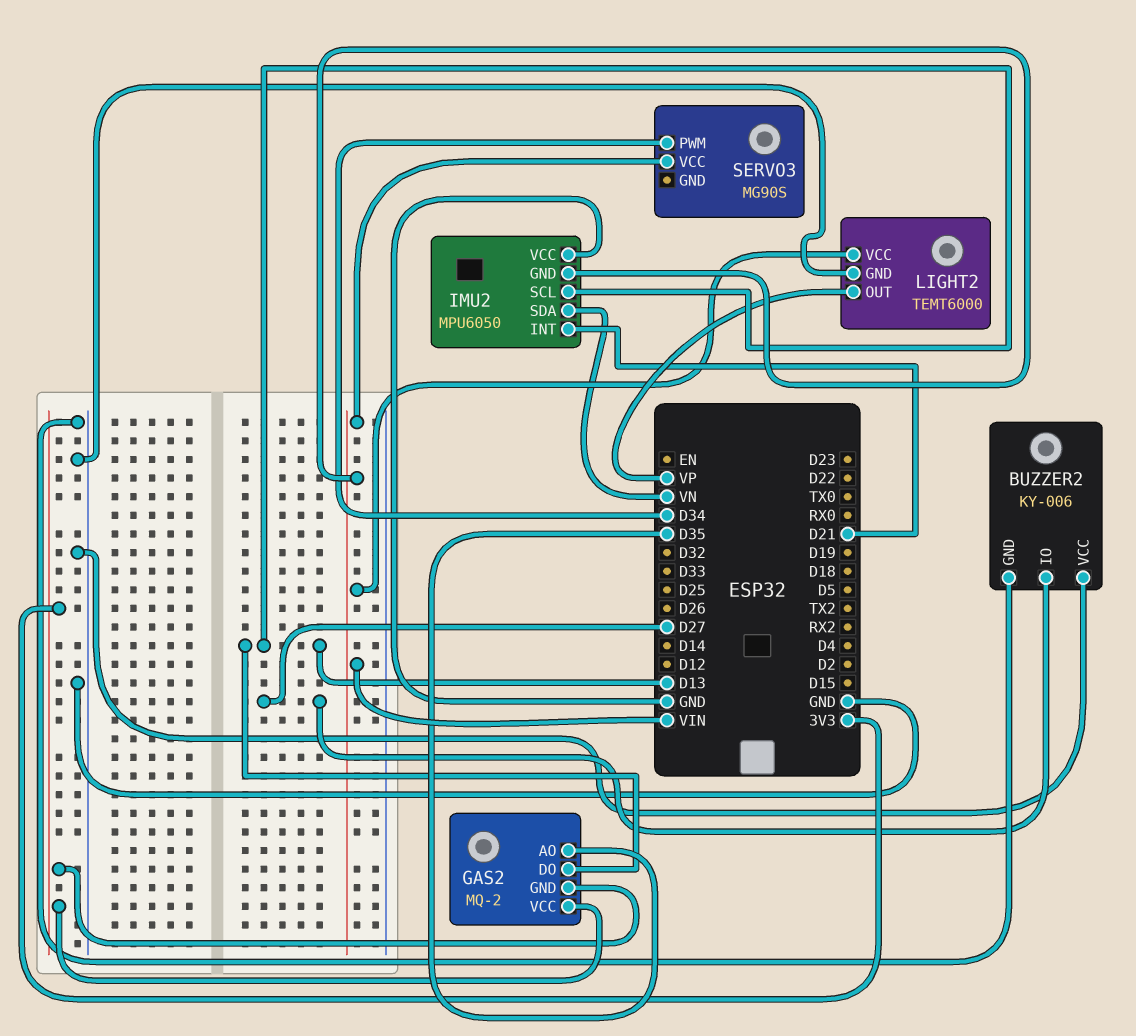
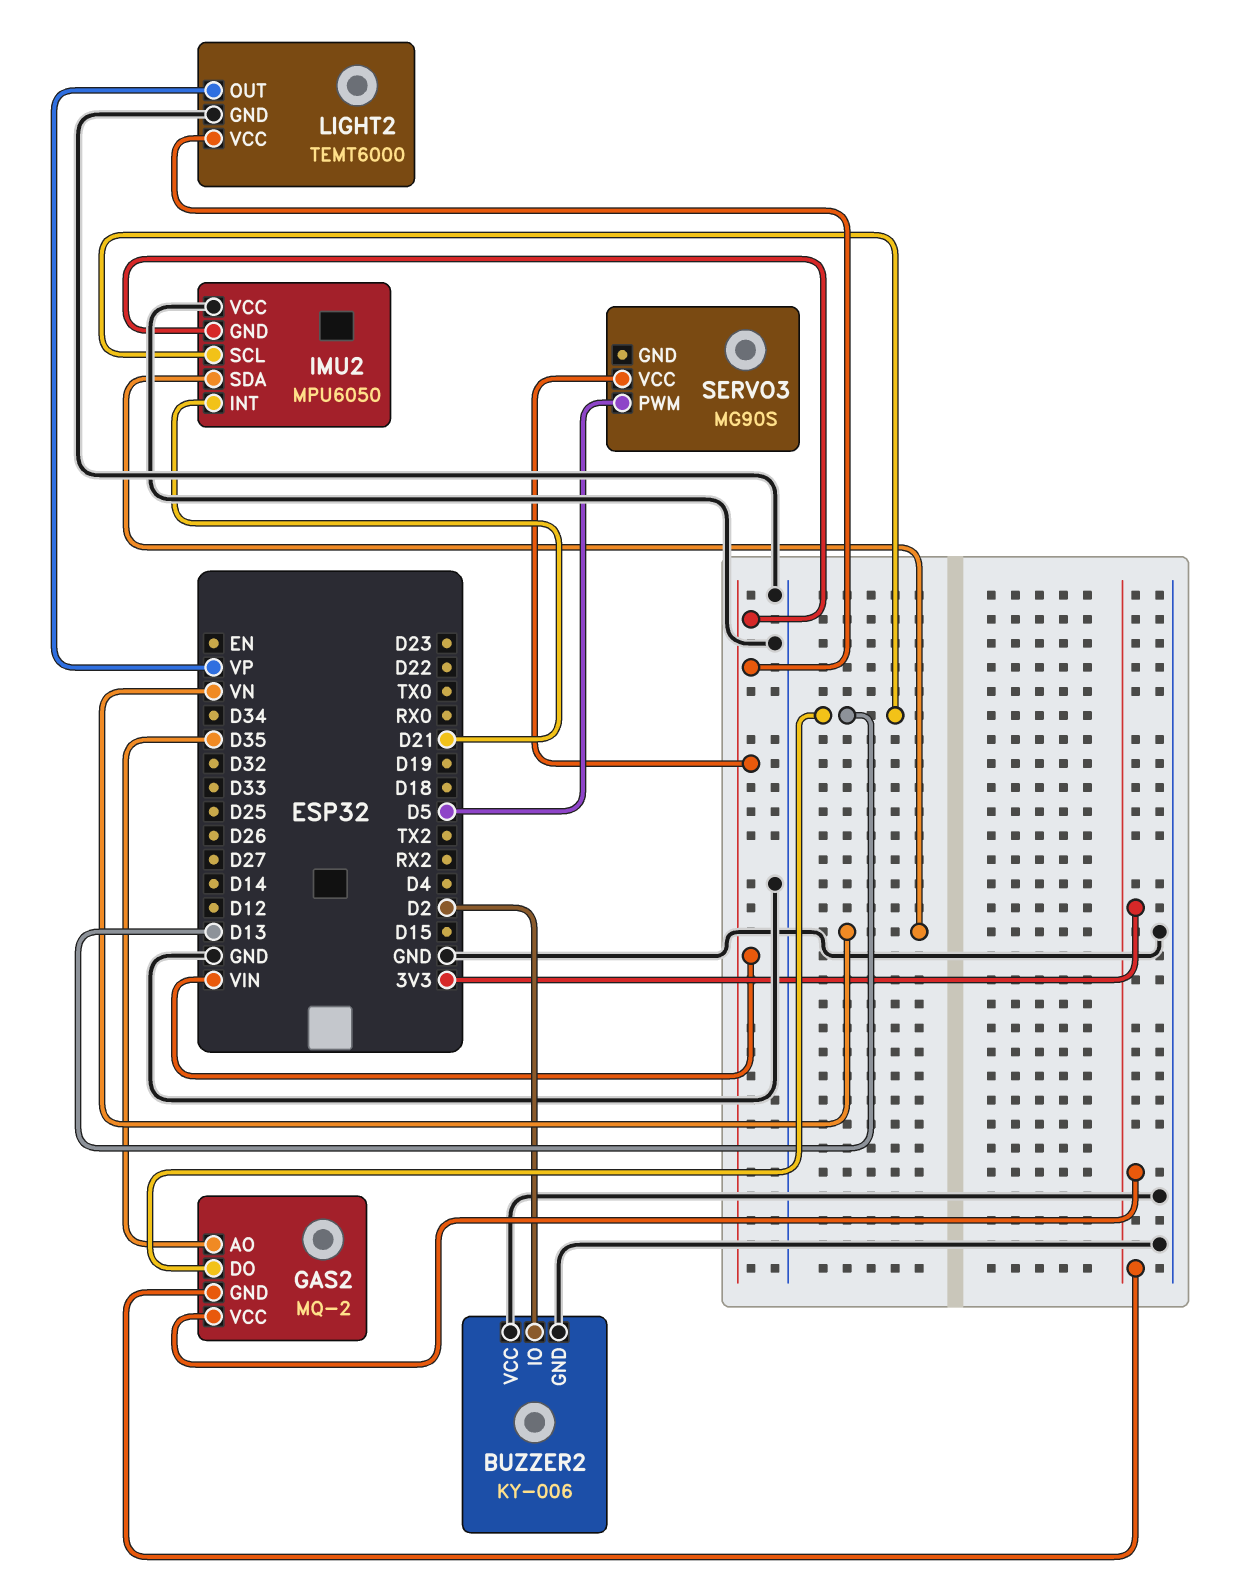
BUZZER2 pin IO: D27 -> D2
SERVO3 pin PWM: D34 -> D5

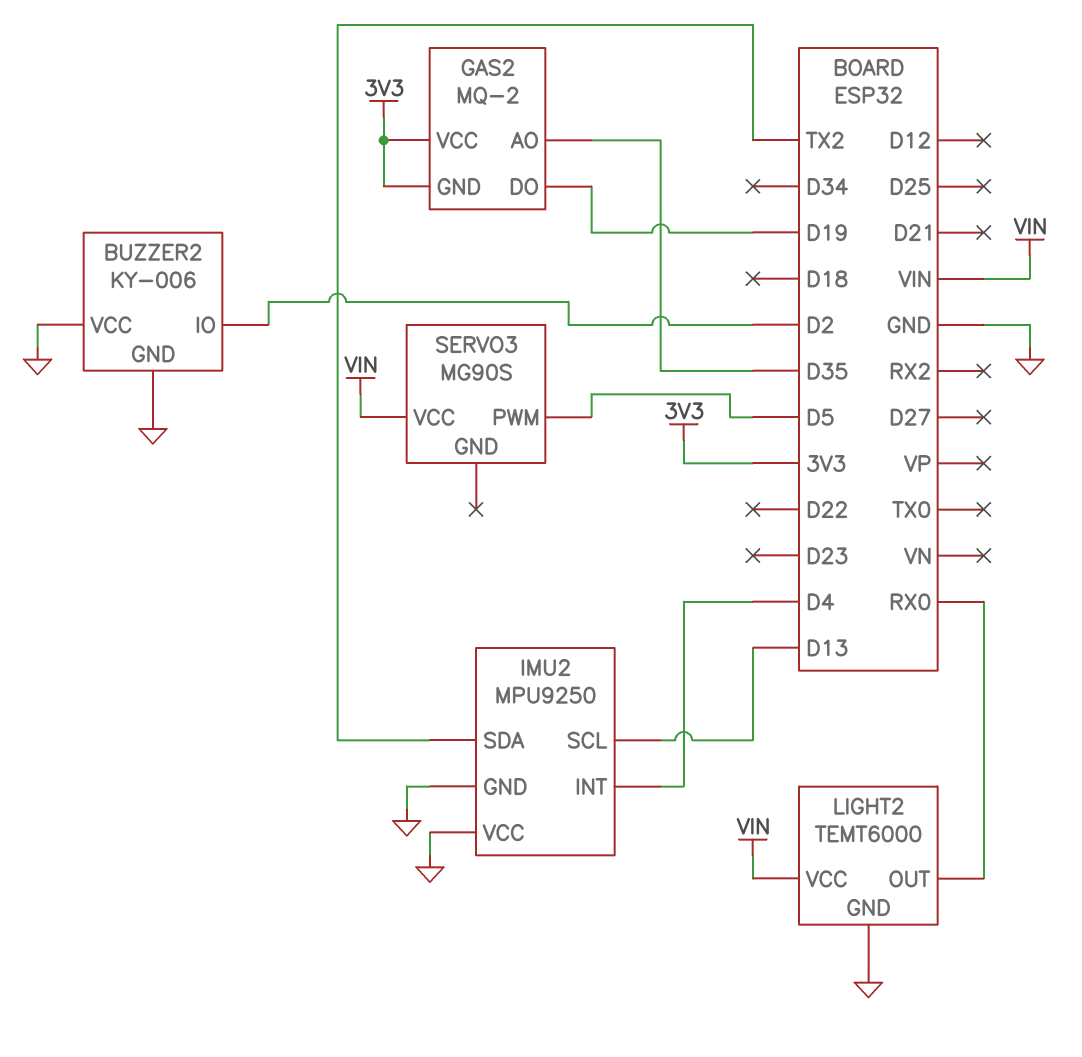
GAS2 pin DO: D13 -> D19
IMU2: MPU6050 -> MPU9250
IMU2 pin GND: VIN -> GND
IMU2 pin INT: D21 -> D4
IMU2 pin SDA: VN -> TX2
LIGHT2 pin OUT: VP -> RX0

